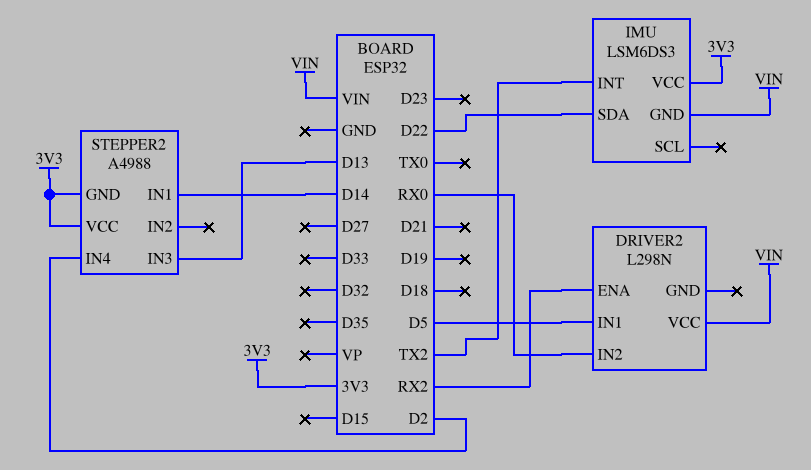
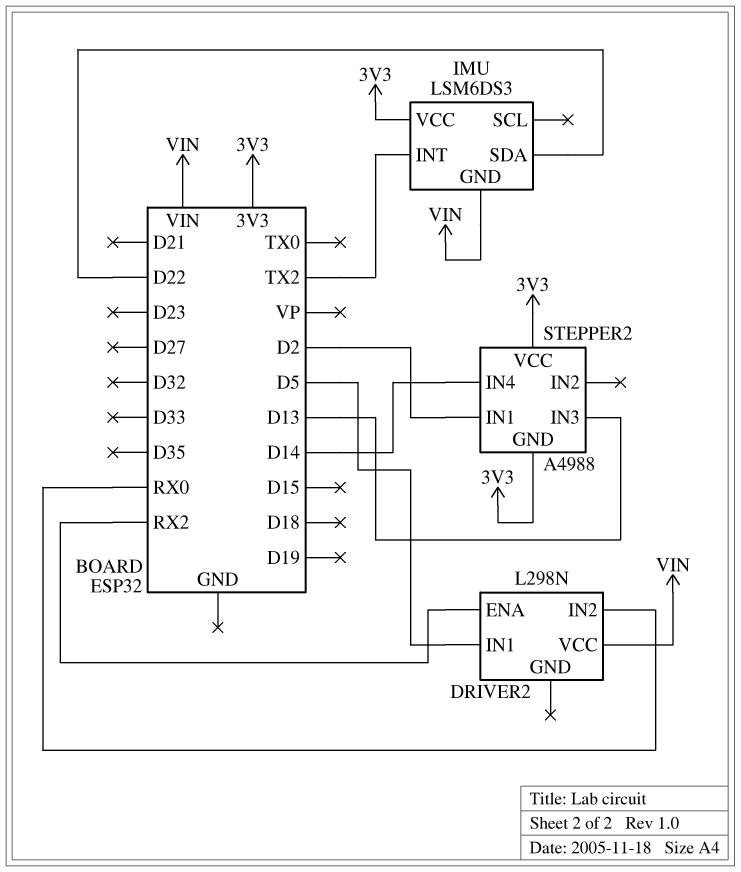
STEPPER2 pin IN1: D14 -> D2
STEPPER2 pin IN4: D2 -> D14

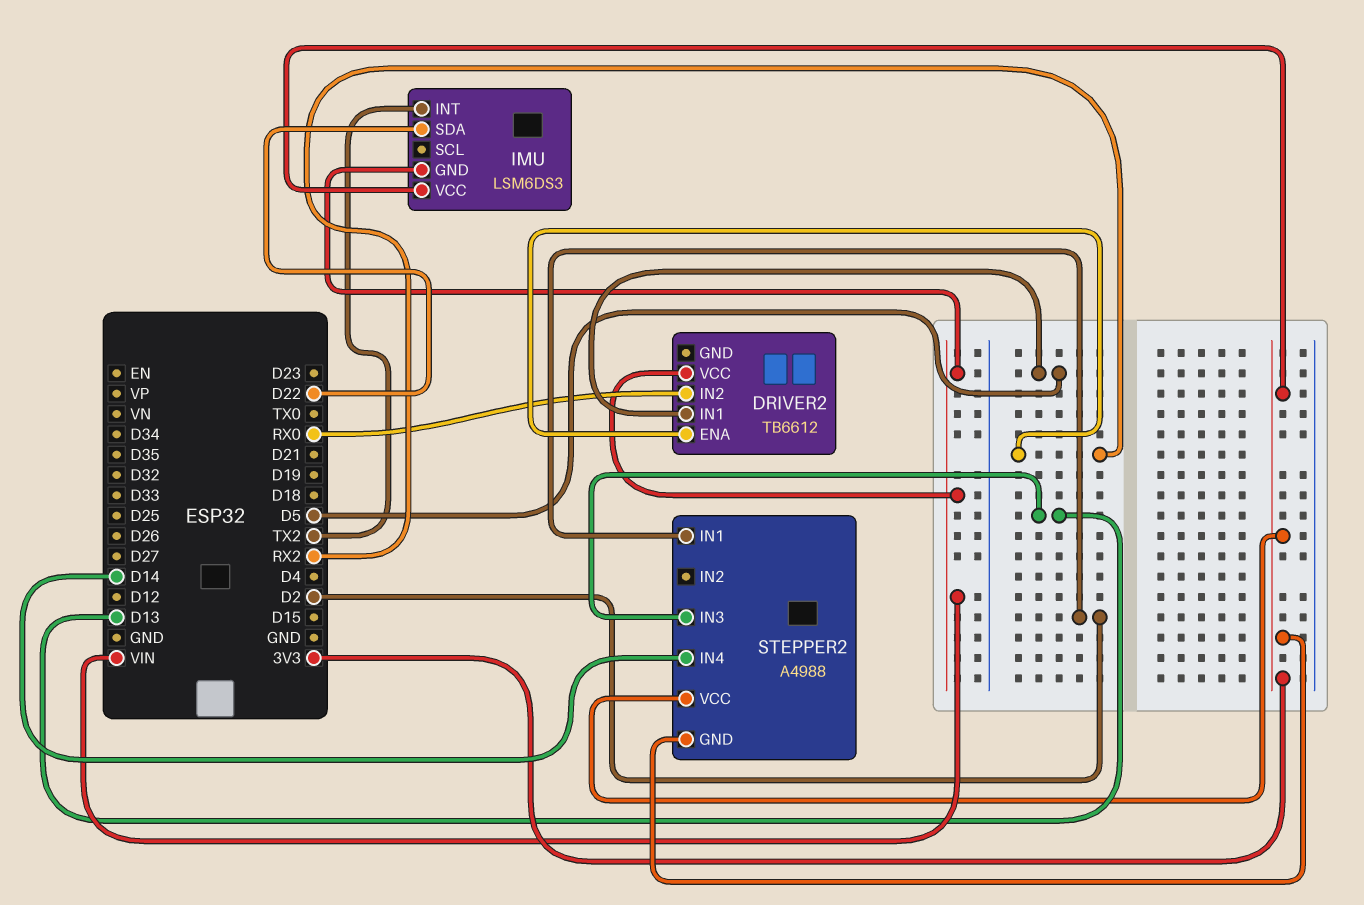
DRIVER2: L298N -> TB6612

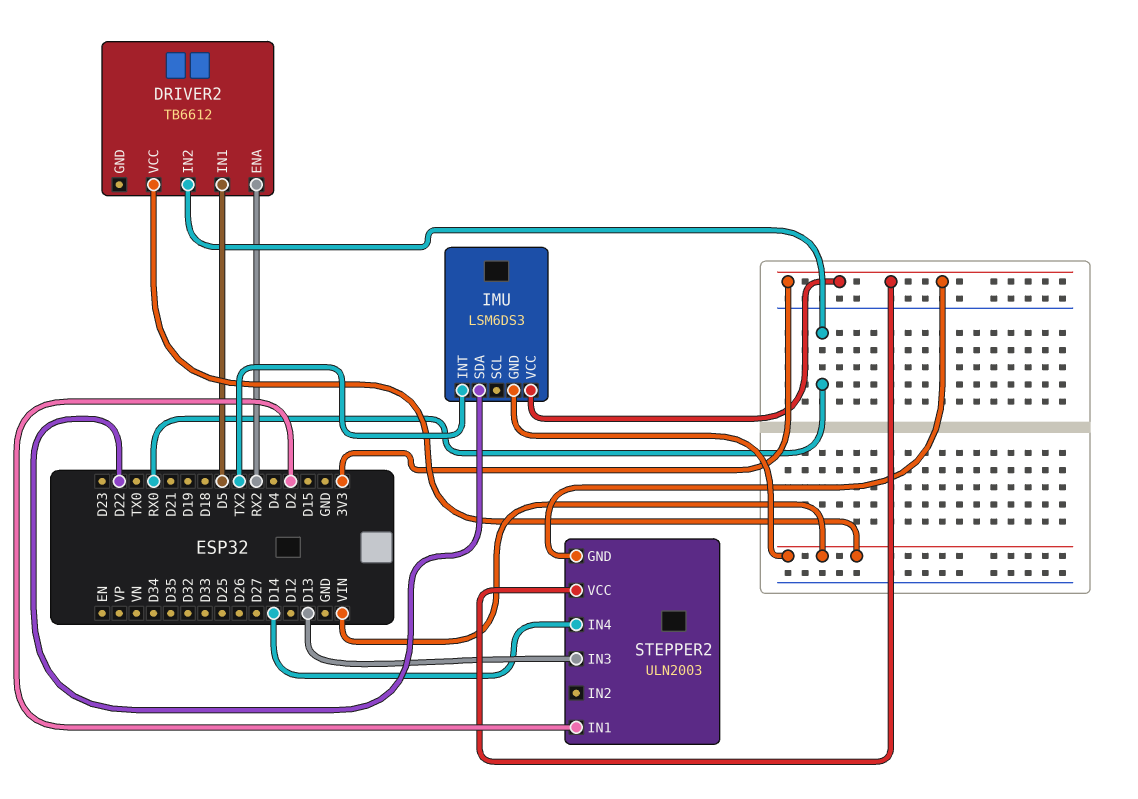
STEPPER2: A4988 -> ULN2003

